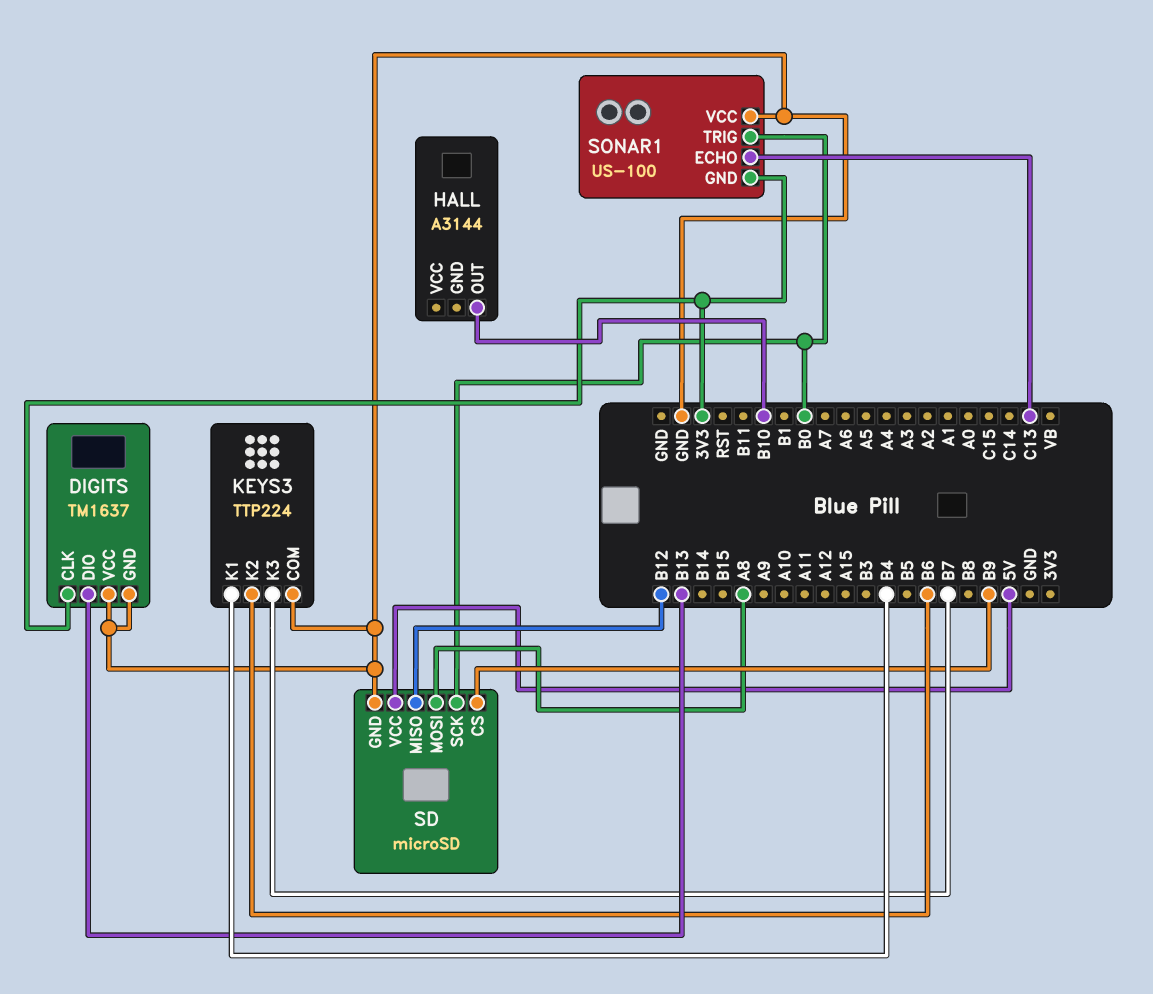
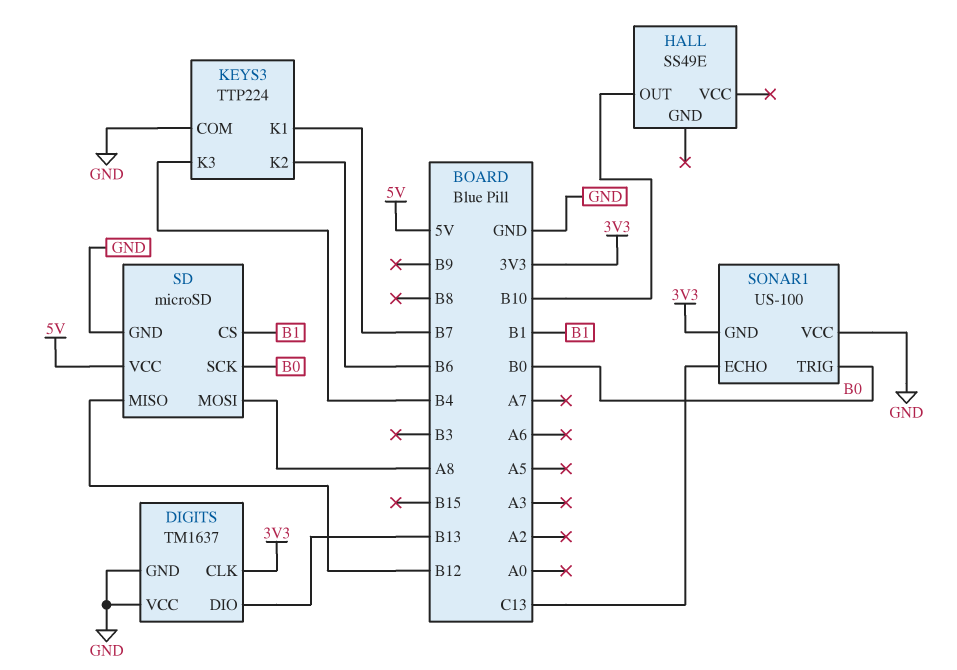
HALL: A3144 -> SS49E
KEYS3 pin K1: B4 -> B7
KEYS3 pin K3: B7 -> B4
SD pin CS: B9 -> B1

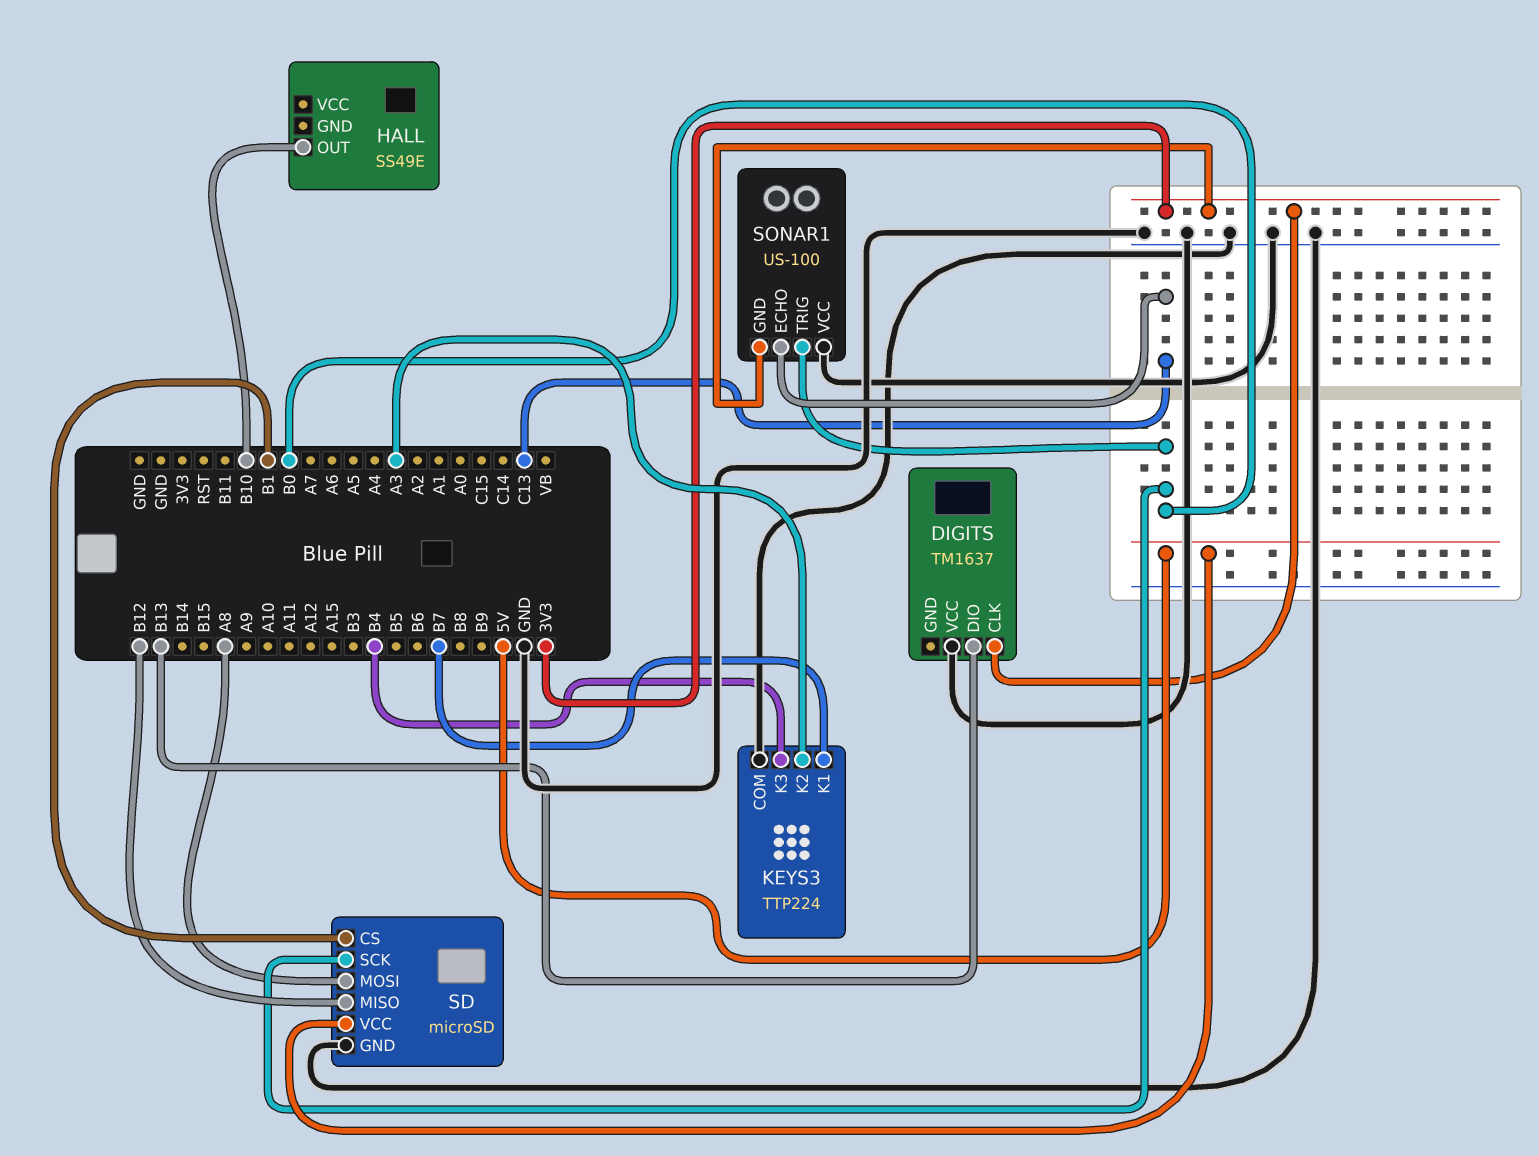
DIGITS pin GND: GND -> none
KEYS3 pin K2: B6 -> A3

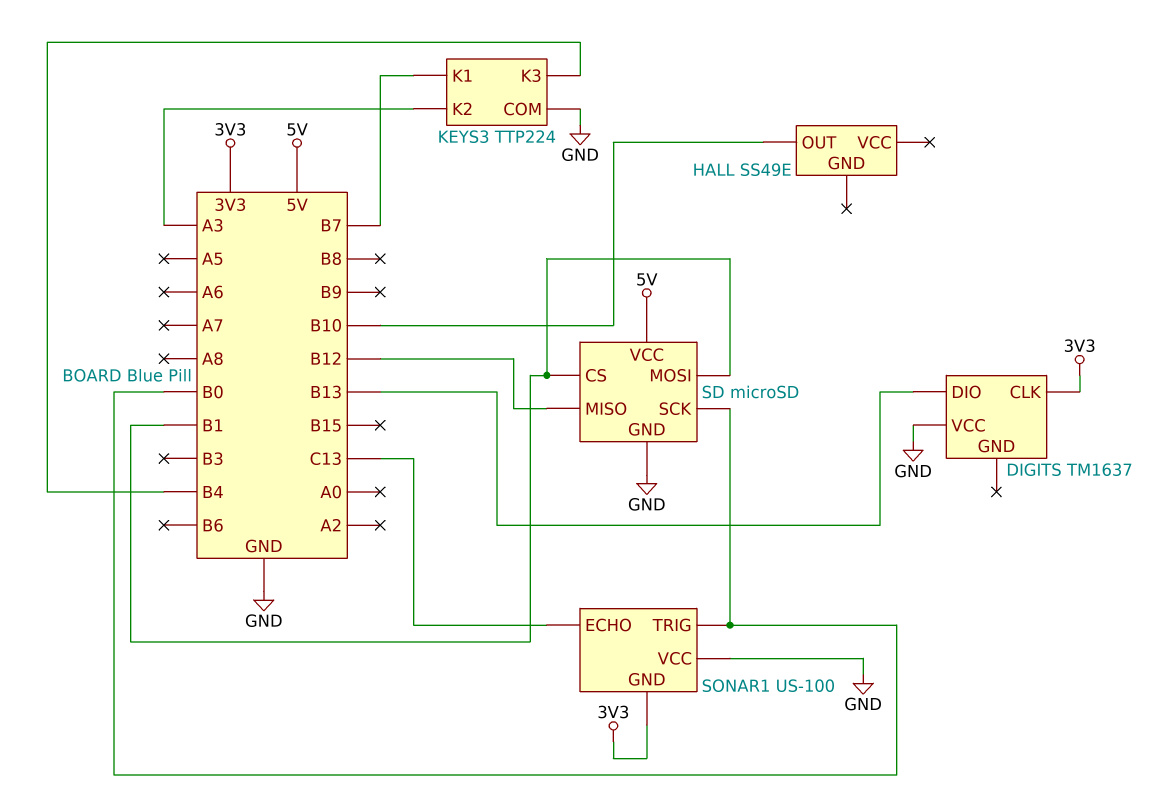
SD pin MOSI: A8 -> B1

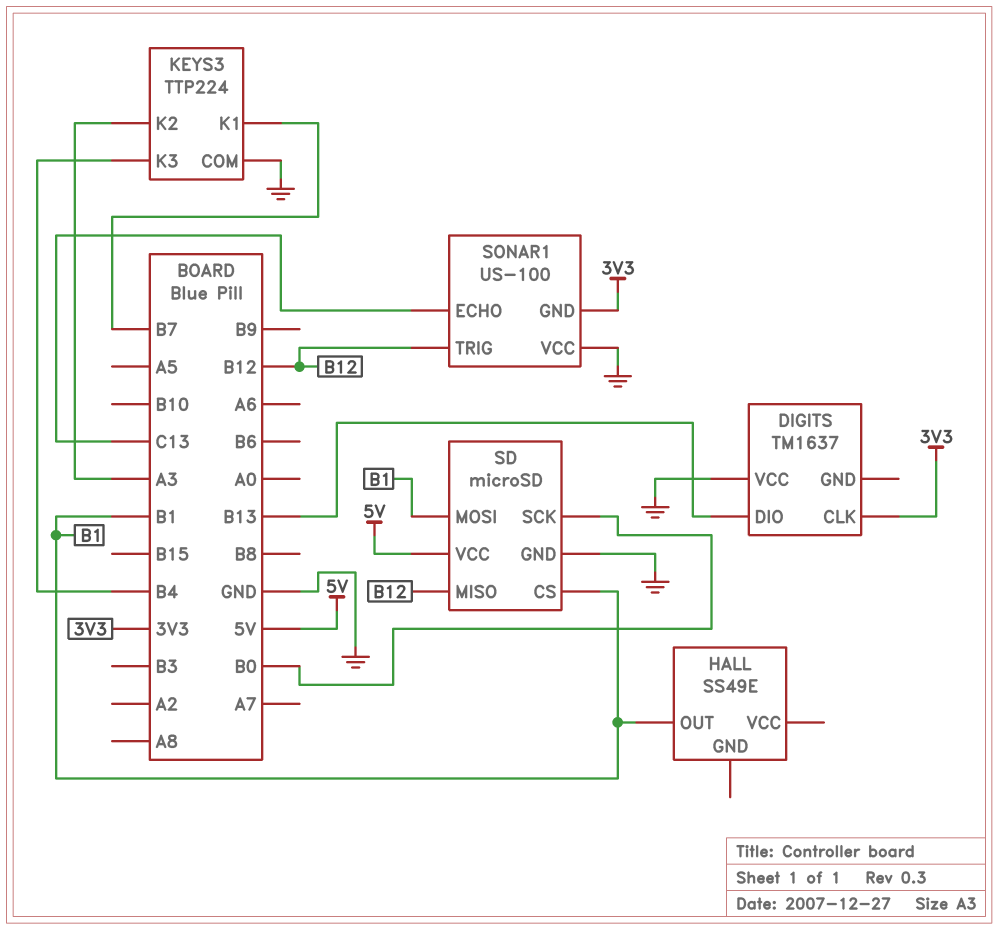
HALL pin OUT: B10 -> B1
SONAR1 pin TRIG: B0 -> B12

